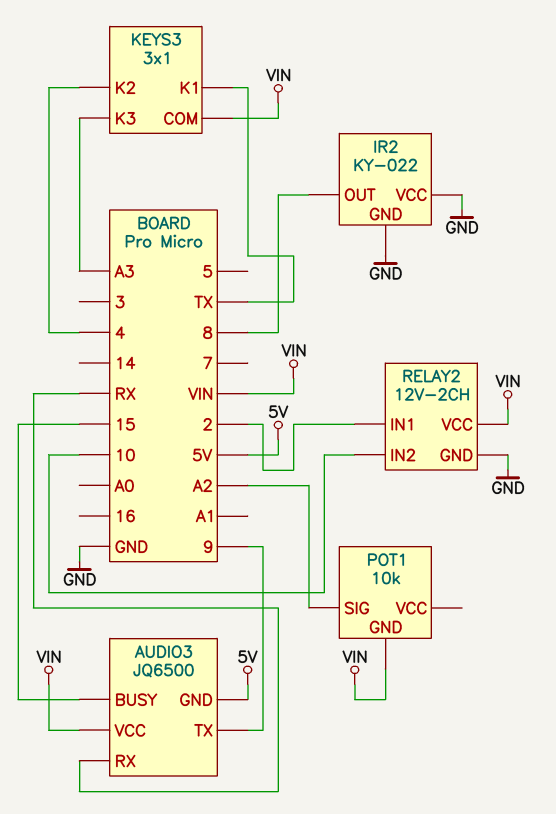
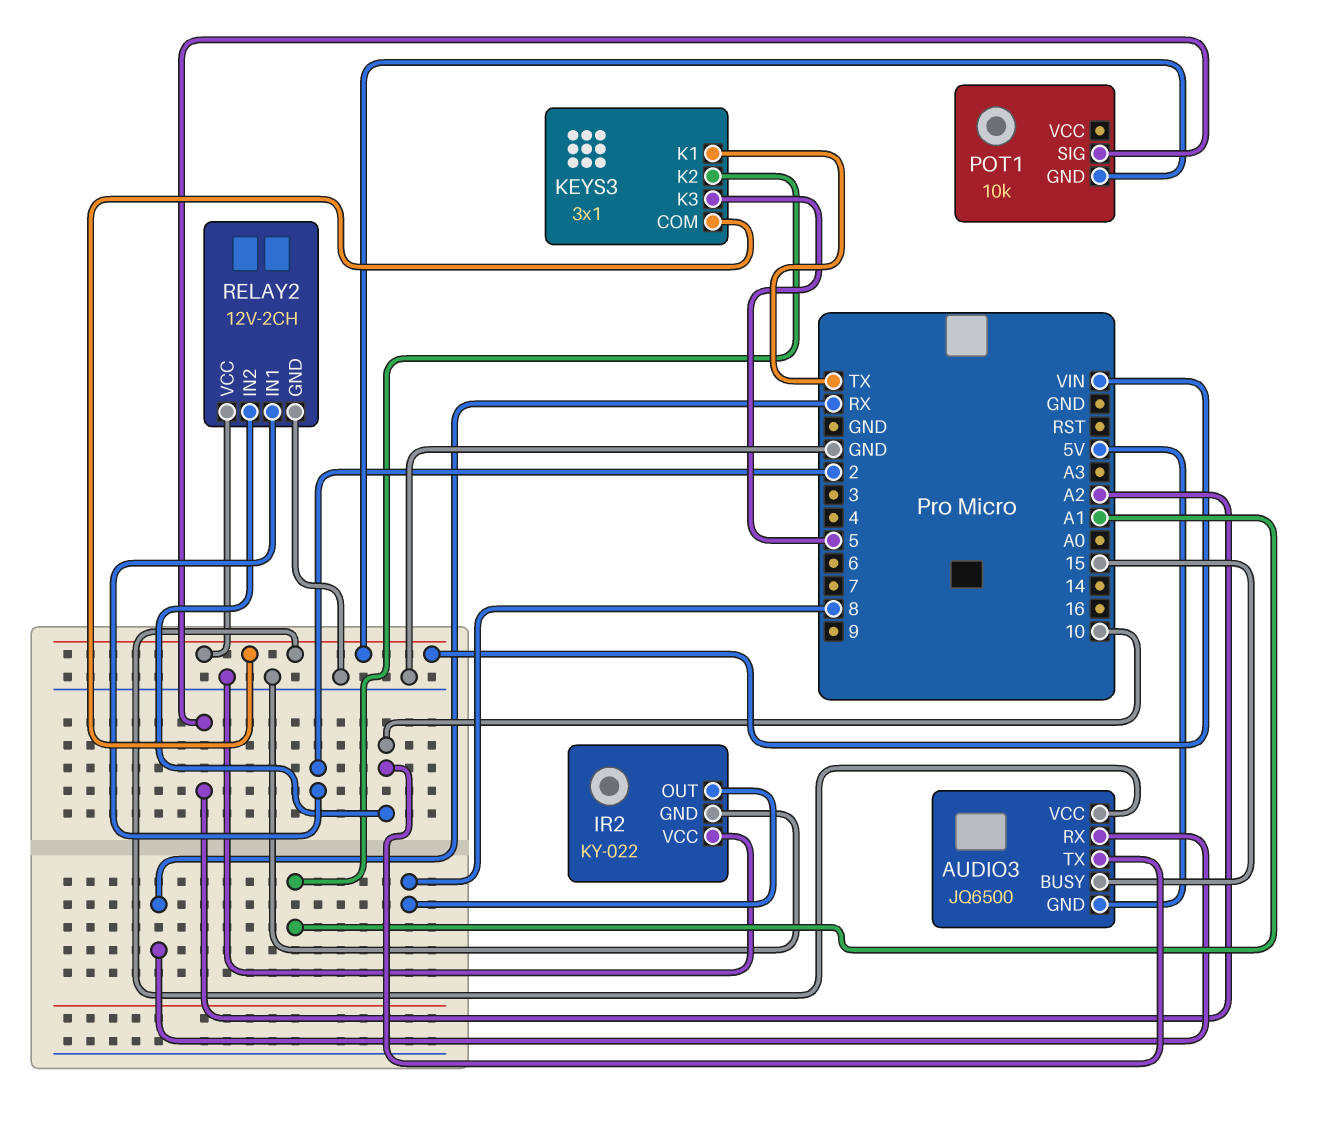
AUDIO3 pin TX: 9 -> 10
KEYS3 pin K2: 4 -> A1
KEYS3 pin K3: A3 -> 5

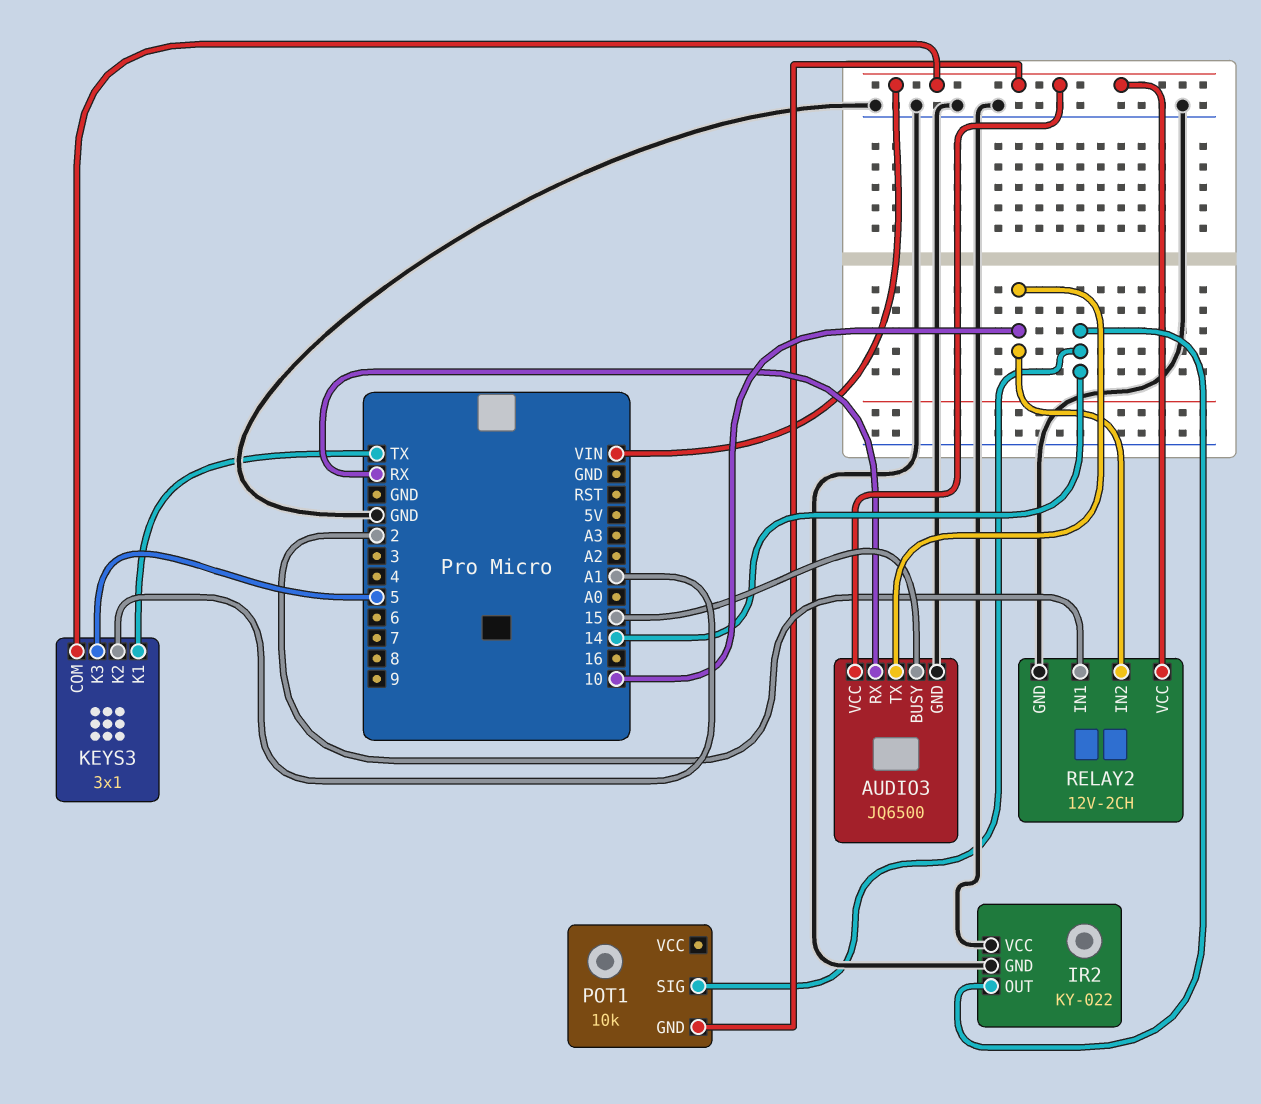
AUDIO3 pin GND: 5V -> GND
IR2 pin OUT: 8 -> 14
POT1 pin SIG: A2 -> 14

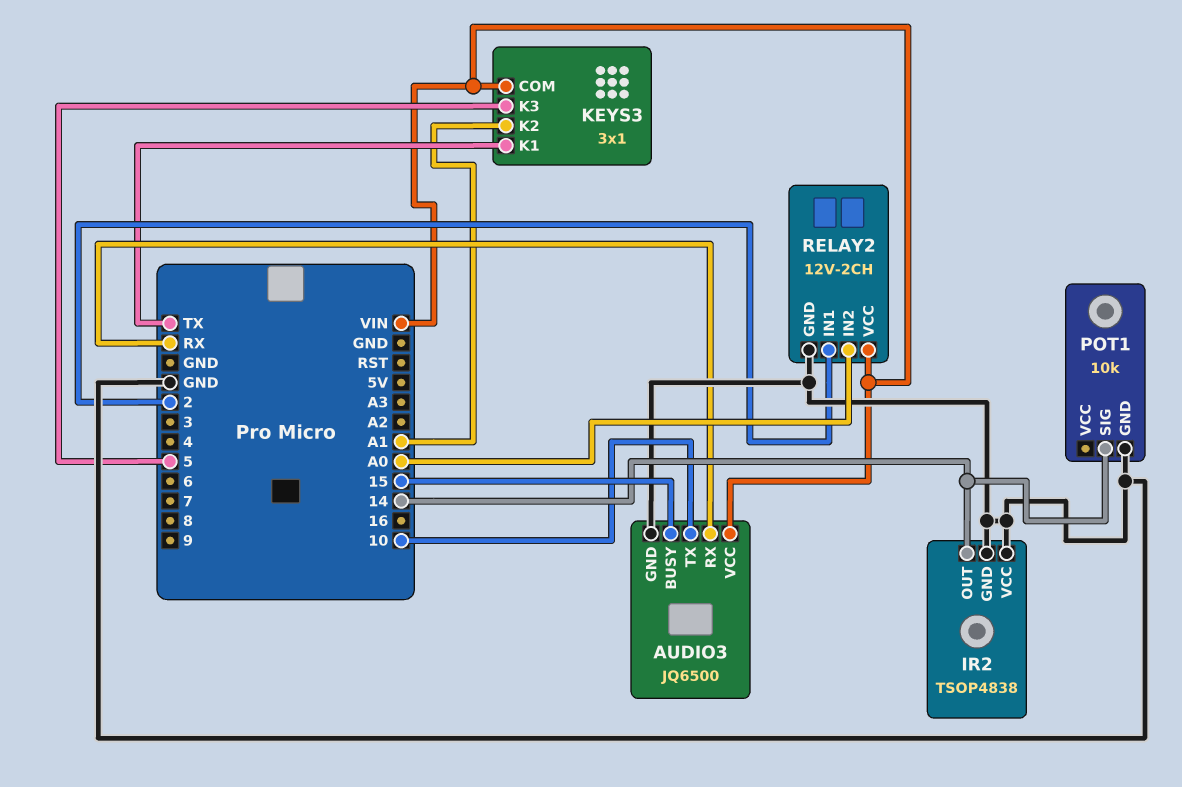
IR2: KY-022 -> TSOP4838
POT1 pin GND: VIN -> GND
RELAY2 pin IN2: 10 -> A0

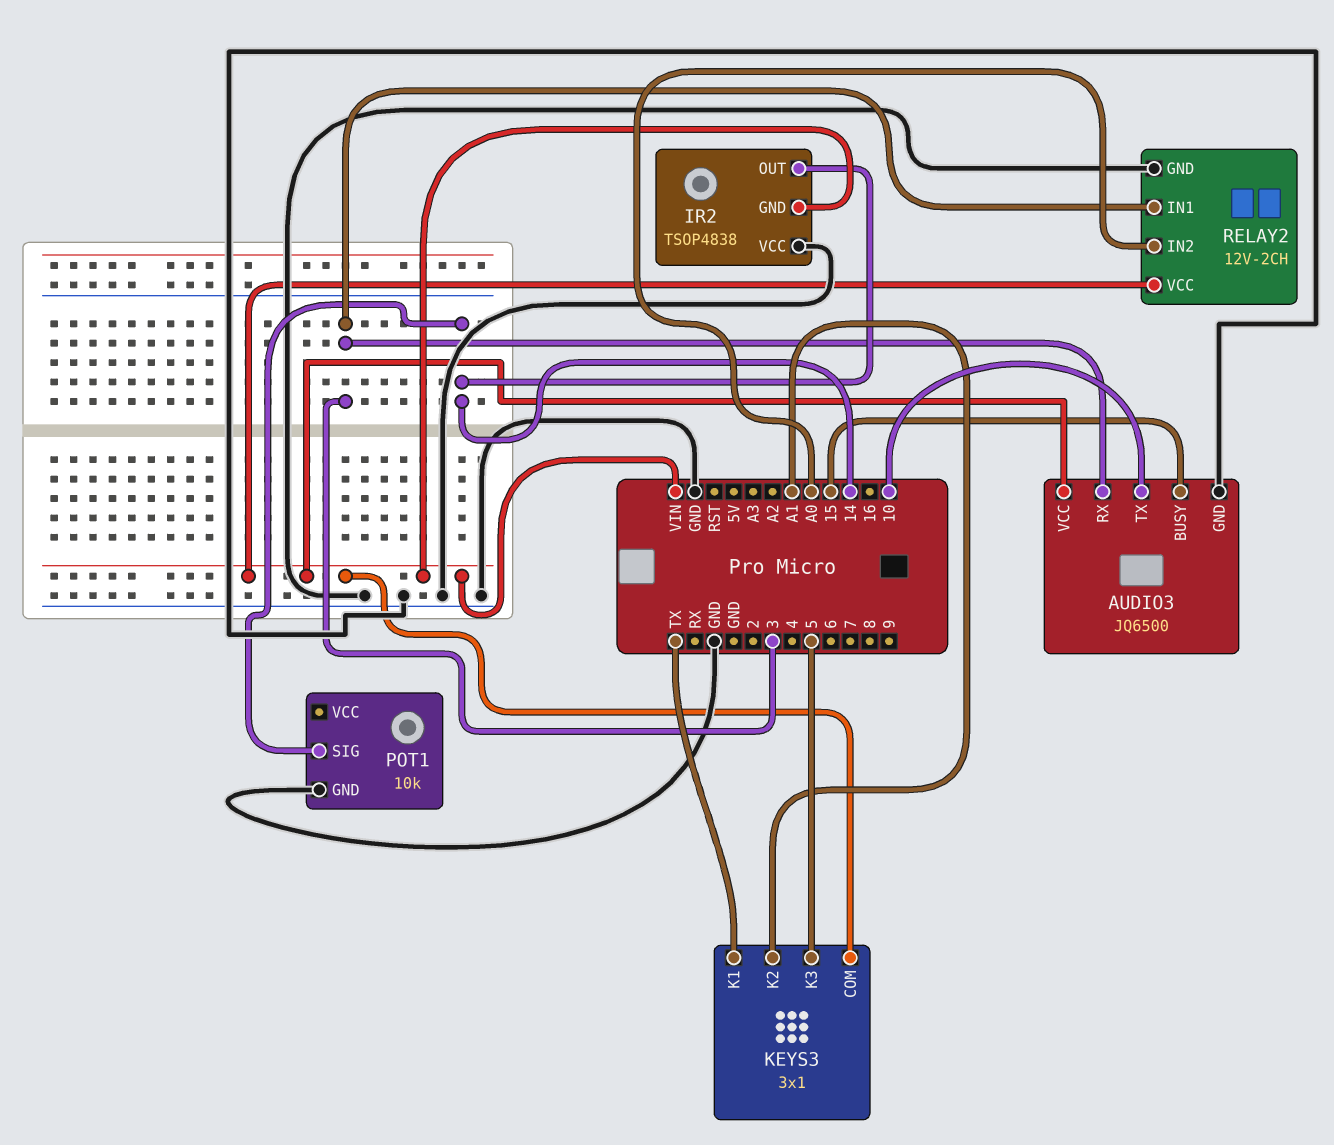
AUDIO3 pin RX: RX -> 3
IR2 pin GND: GND -> VIN
RELAY2 pin IN1: 2 -> 3

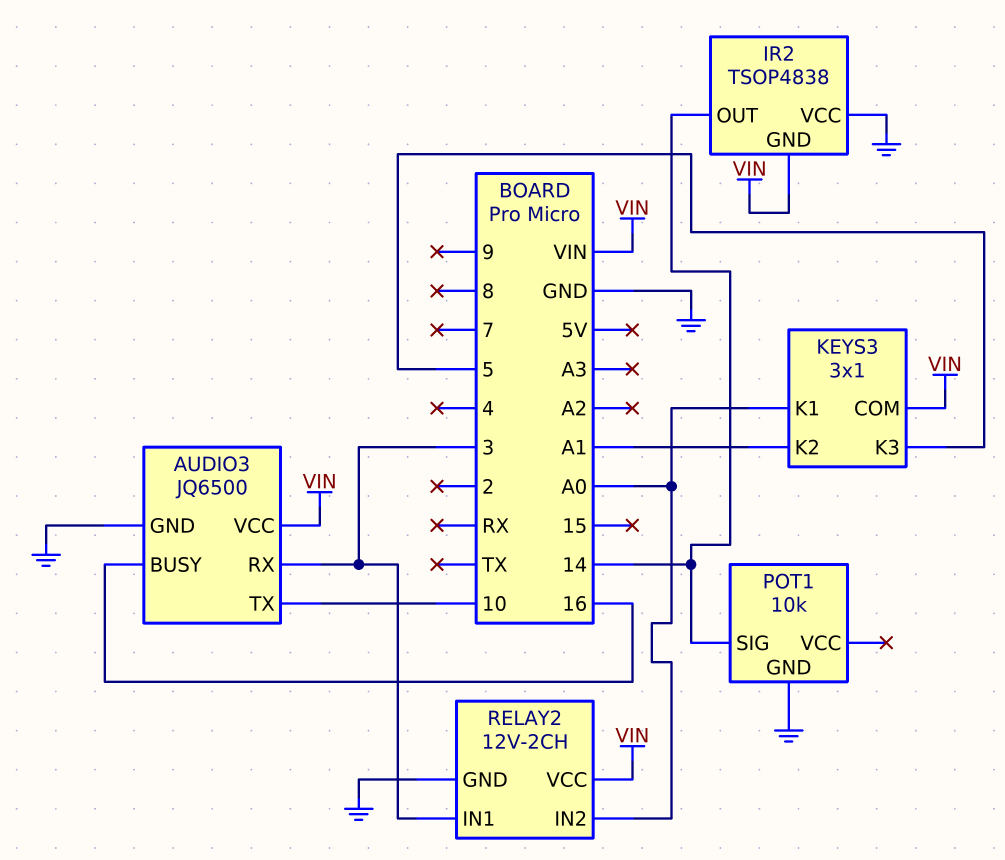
AUDIO3 pin BUSY: 15 -> 16
KEYS3 pin K1: TX -> A0

